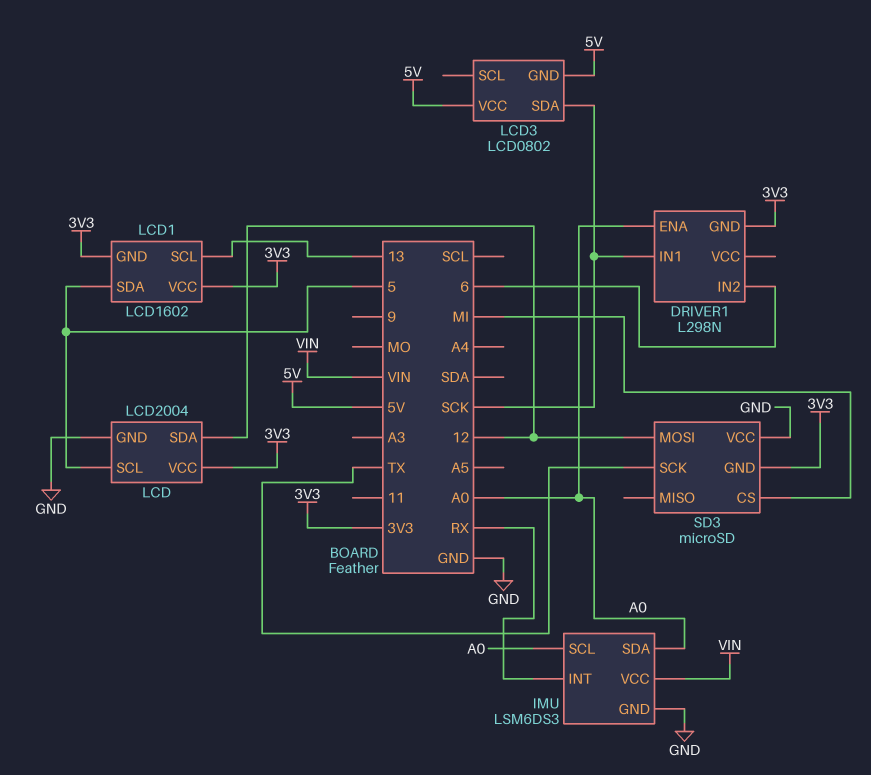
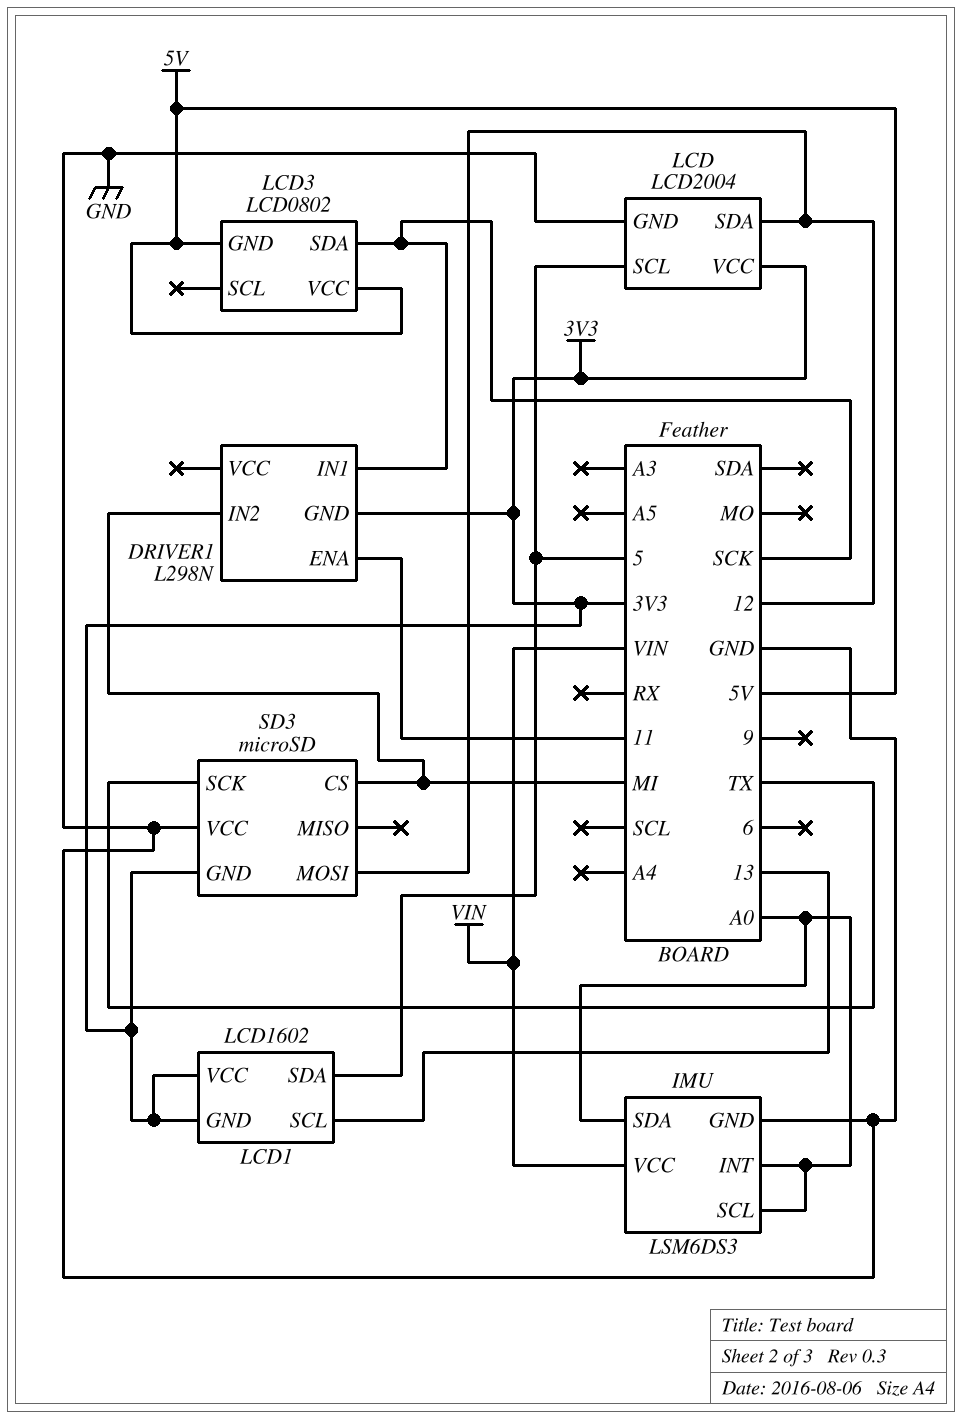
DRIVER1 pin ENA: A0 -> 11
DRIVER1 pin IN2: 6 -> MI
IMU pin INT: RX -> A0

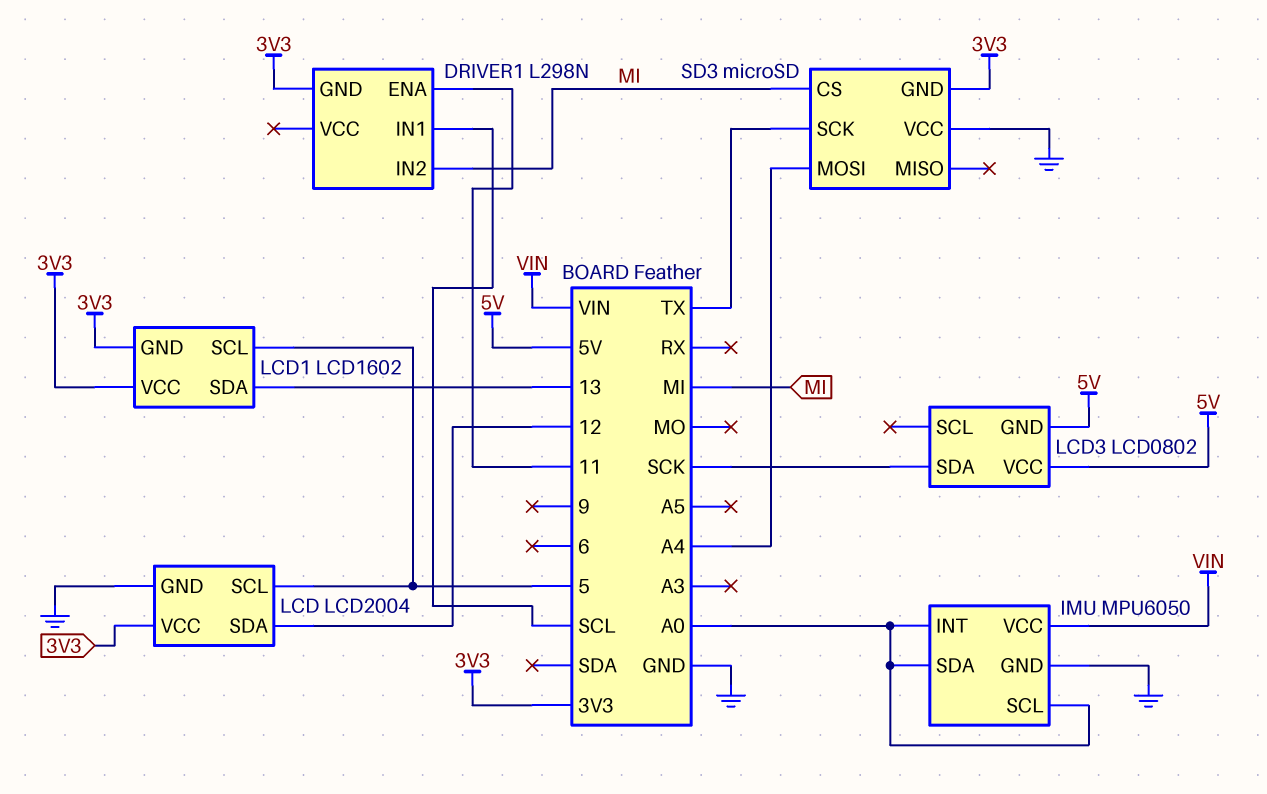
DRIVER1 pin IN1: SCK -> SCL
IMU: LSM6DS3 -> MPU6050
LCD1 pin SCL: 13 -> 5
LCD1 pin SDA: 5 -> 13
SD3 pin MOSI: 12 -> A4

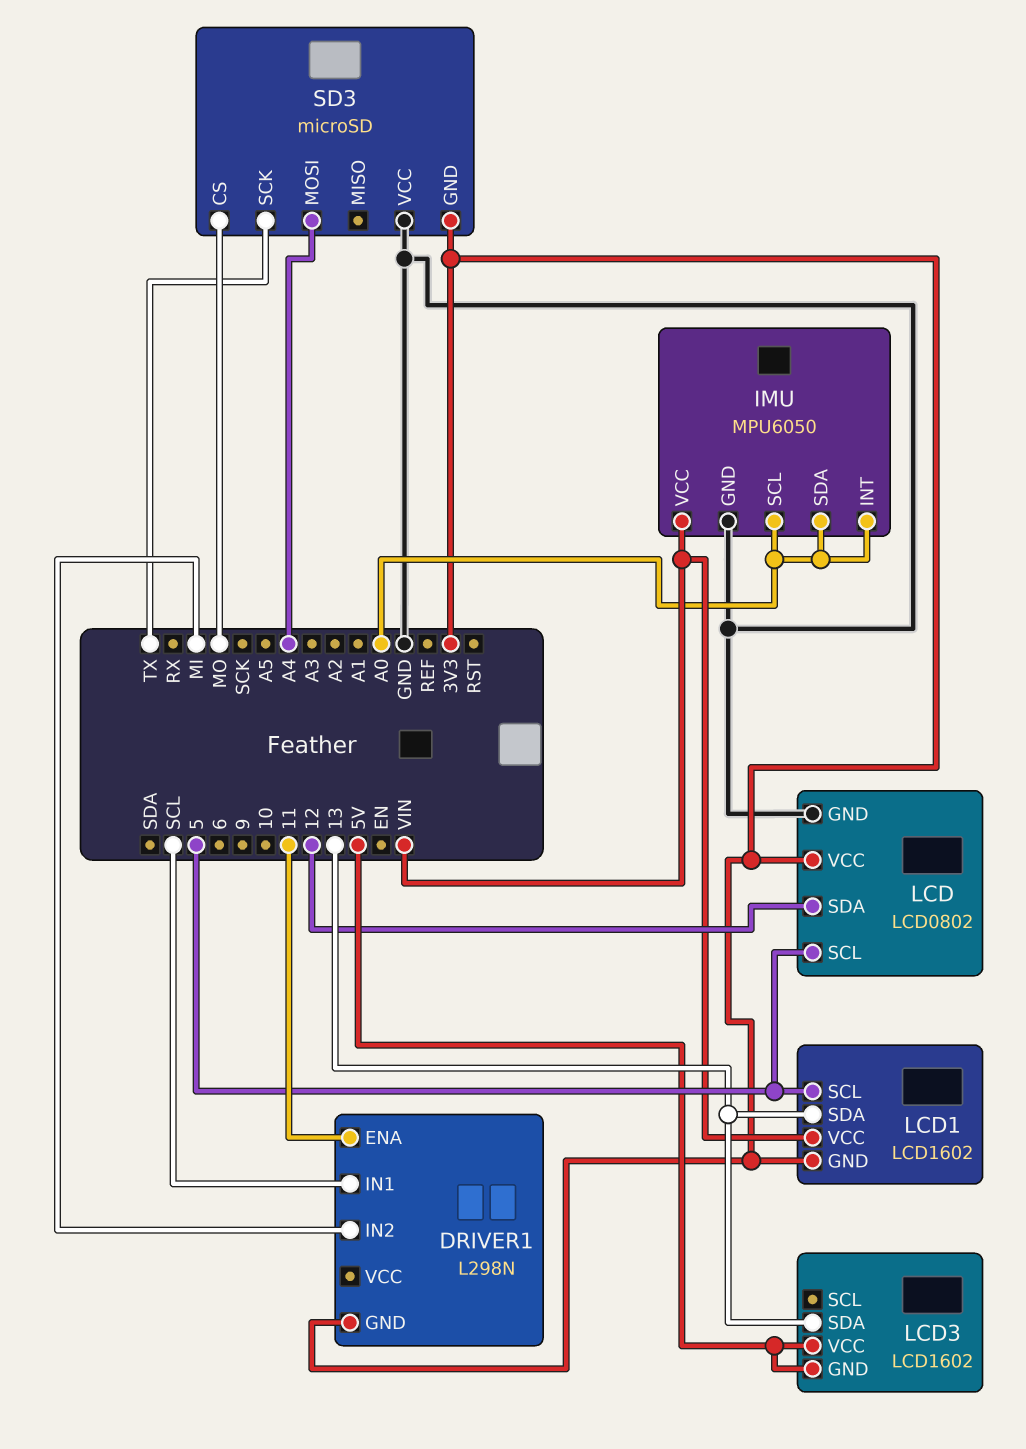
LCD: LCD2004 -> LCD0802
LCD1 pin VCC: 3V3 -> VIN
LCD3: LCD0802 -> LCD1602
LCD3 pin SDA: SCK -> 13
SD3 pin CS: MI -> MO

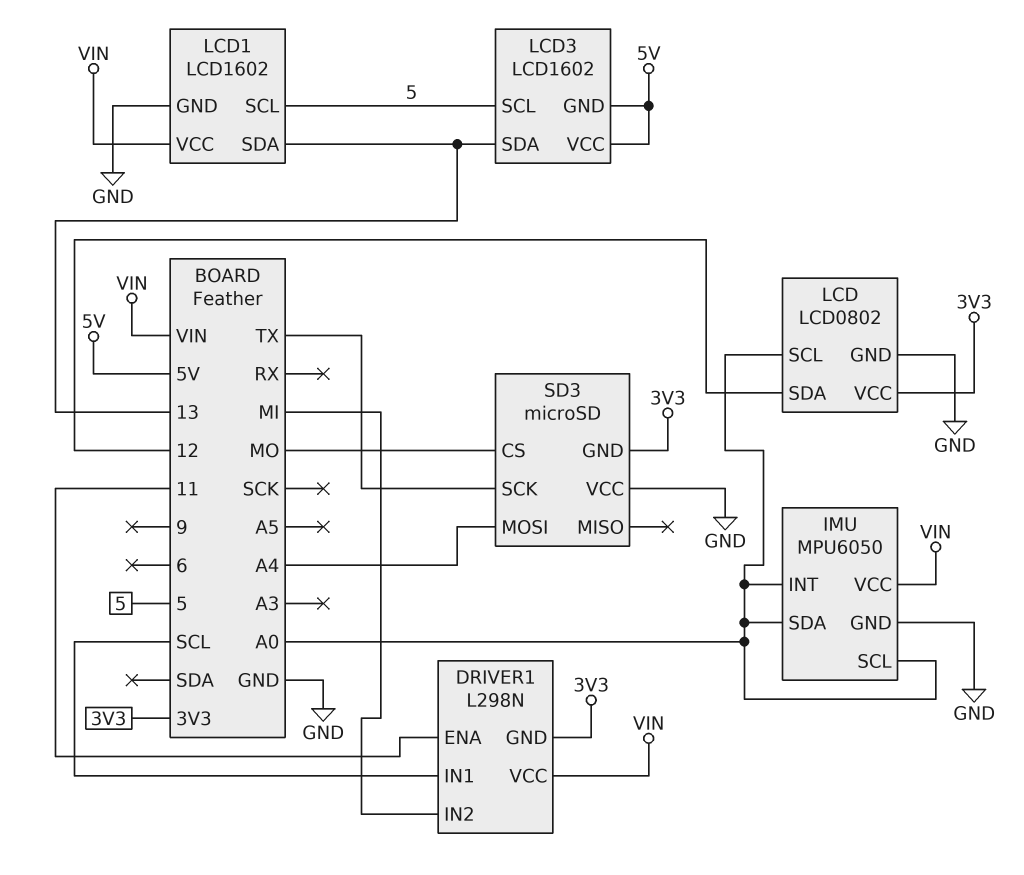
DRIVER1 pin VCC: none -> VIN
LCD pin SCL: 5 -> A0
LCD1 pin GND: 3V3 -> GND
LCD3 pin SCL: none -> 5

